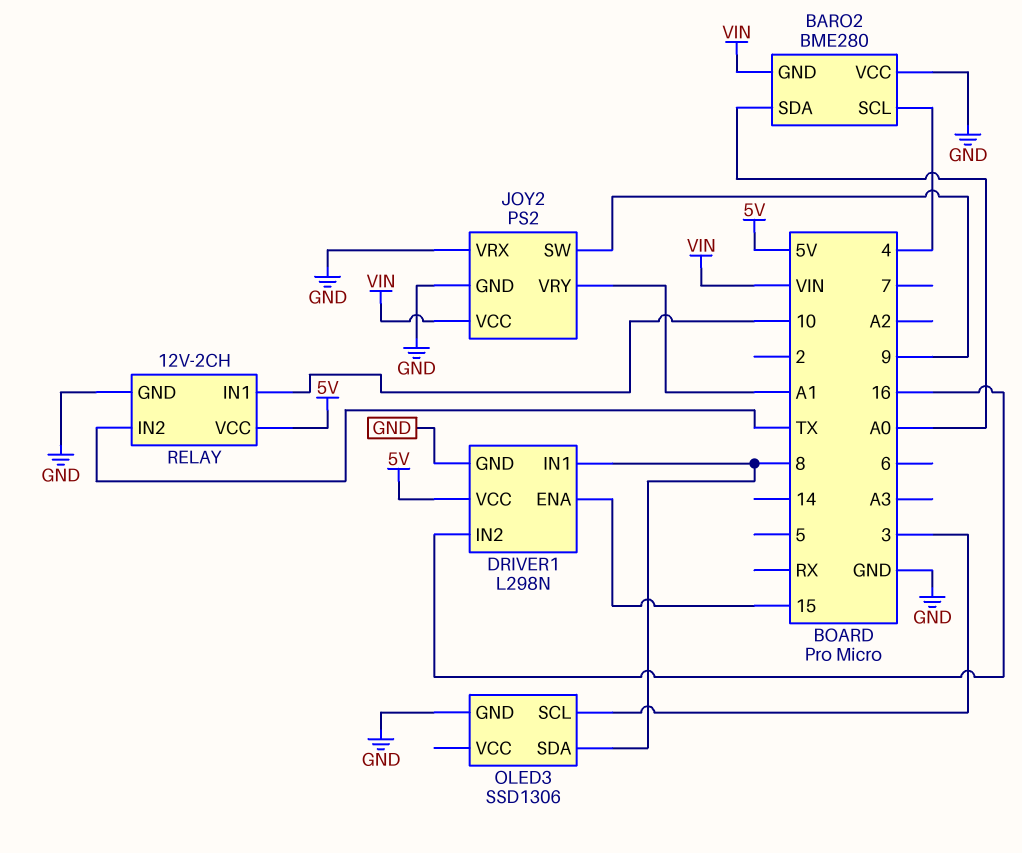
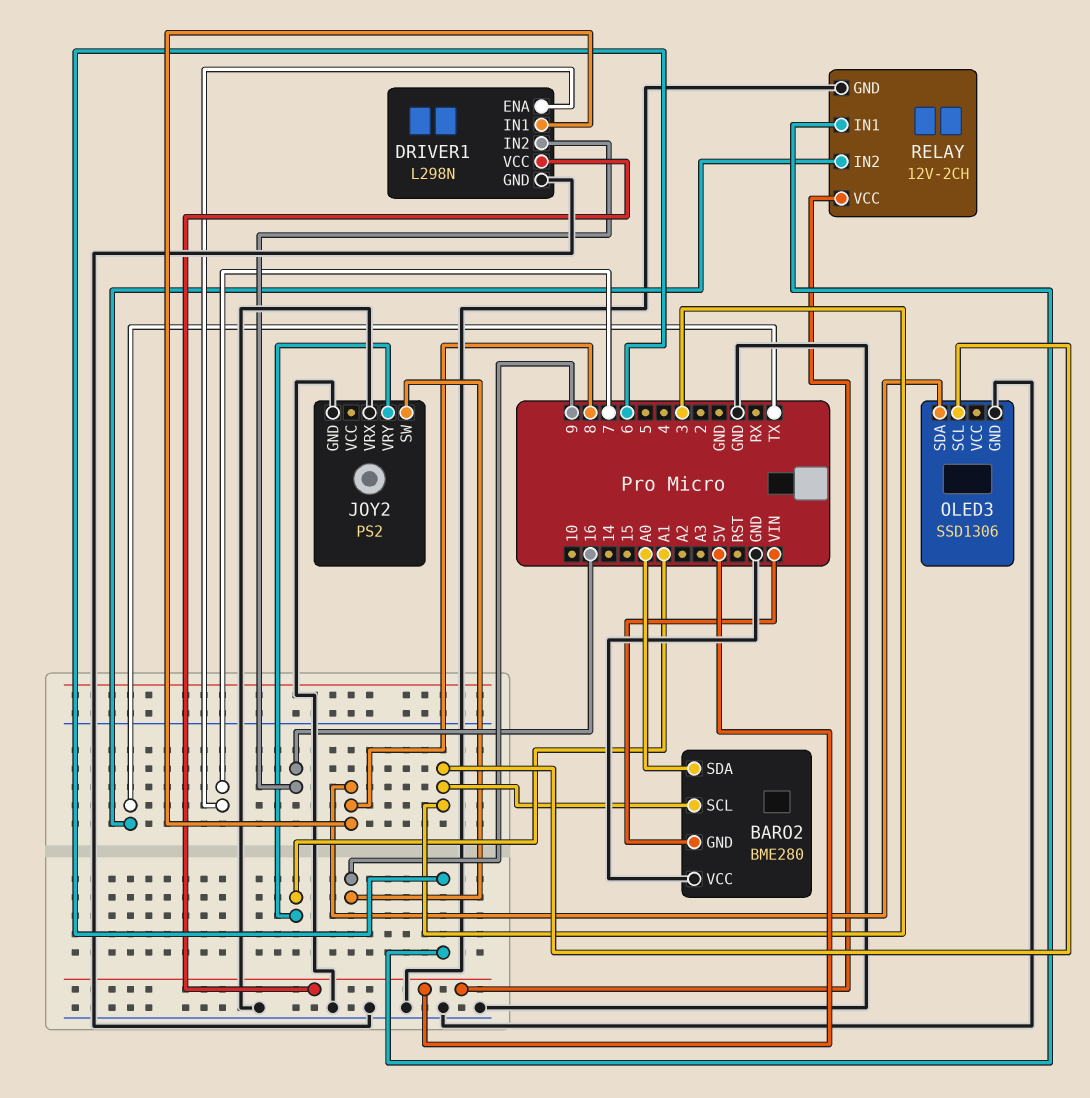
BARO2 pin SCL: 4 -> 3
DRIVER1 pin ENA: 15 -> 7
JOY2 pin VCC: VIN -> none
RELAY pin IN1: 10 -> 6

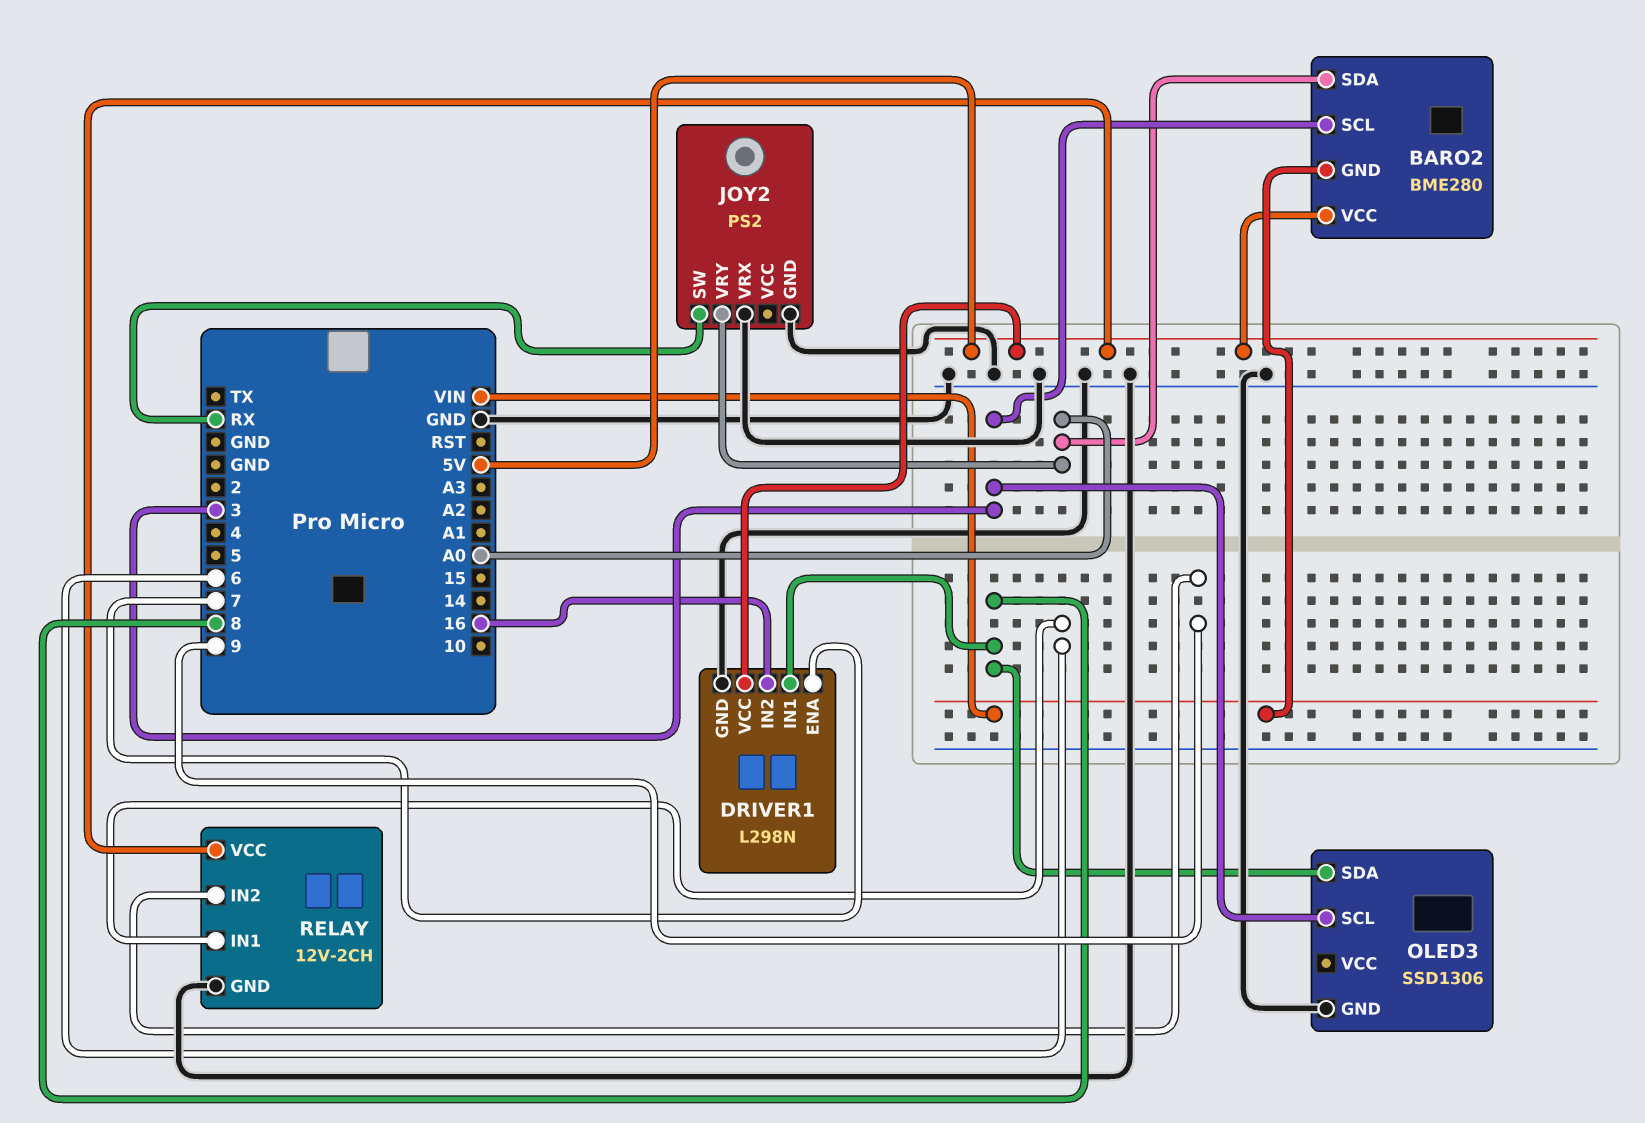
BARO2 pin VCC: GND -> 5V
JOY2 pin SW: 9 -> RX
JOY2 pin VRY: A1 -> A0
RELAY pin IN2: TX -> 9

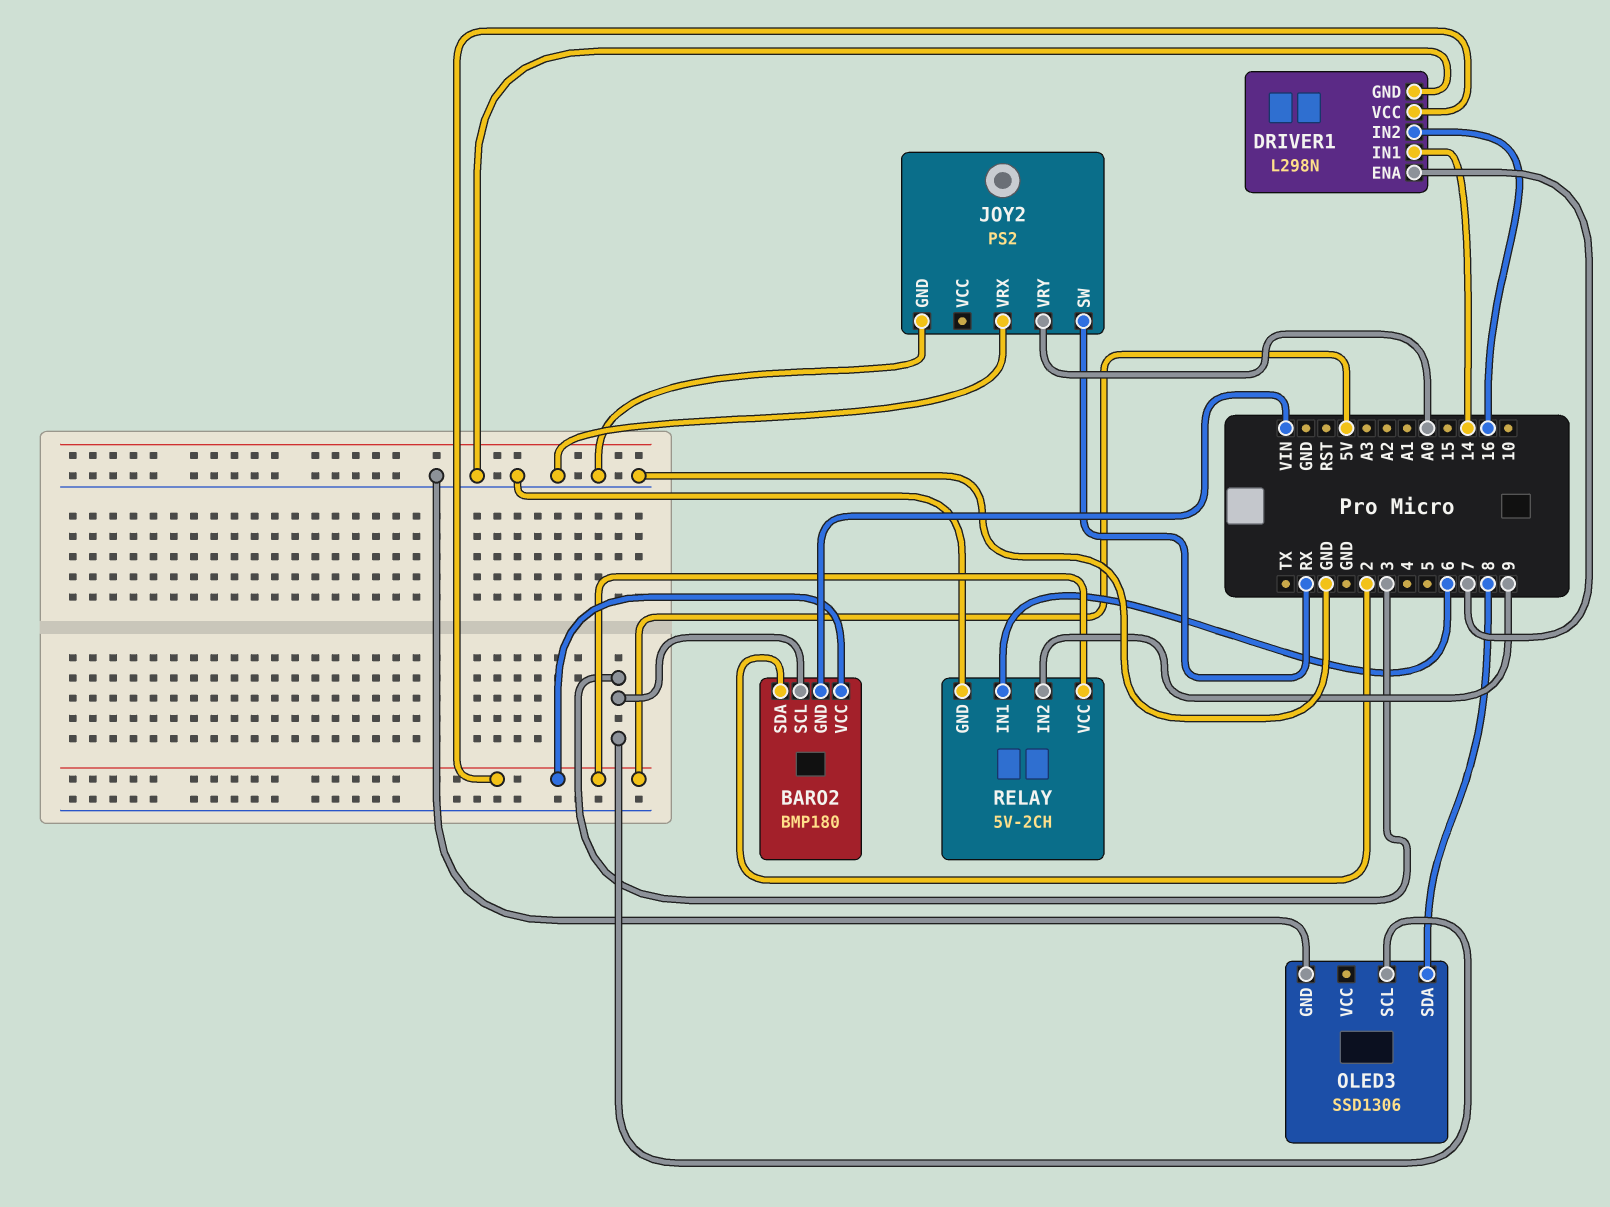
BARO2: BME280 -> BMP180
BARO2 pin SDA: A0 -> 2
DRIVER1 pin IN1: 8 -> 14
RELAY: 12V-2CH -> 5V-2CH

